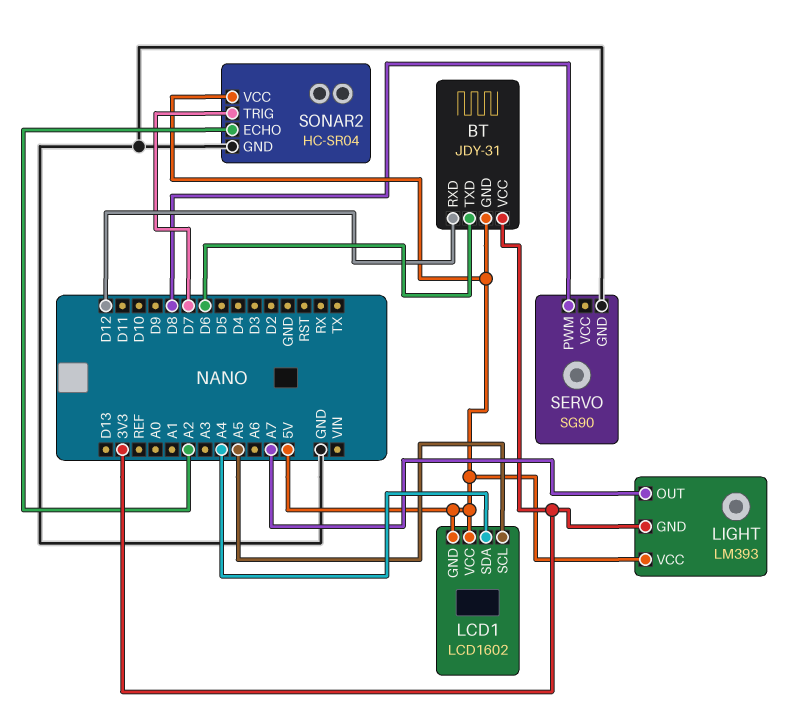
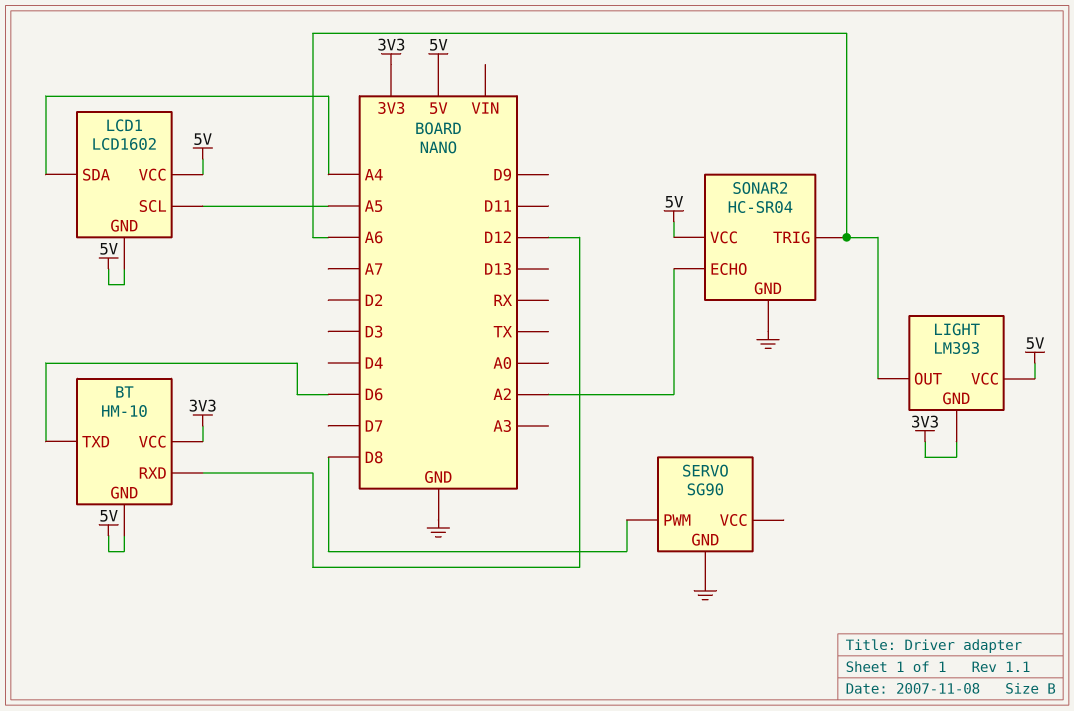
BT: JDY-31 -> HM-10
LIGHT pin OUT: A7 -> A6
SONAR2 pin TRIG: D7 -> A6

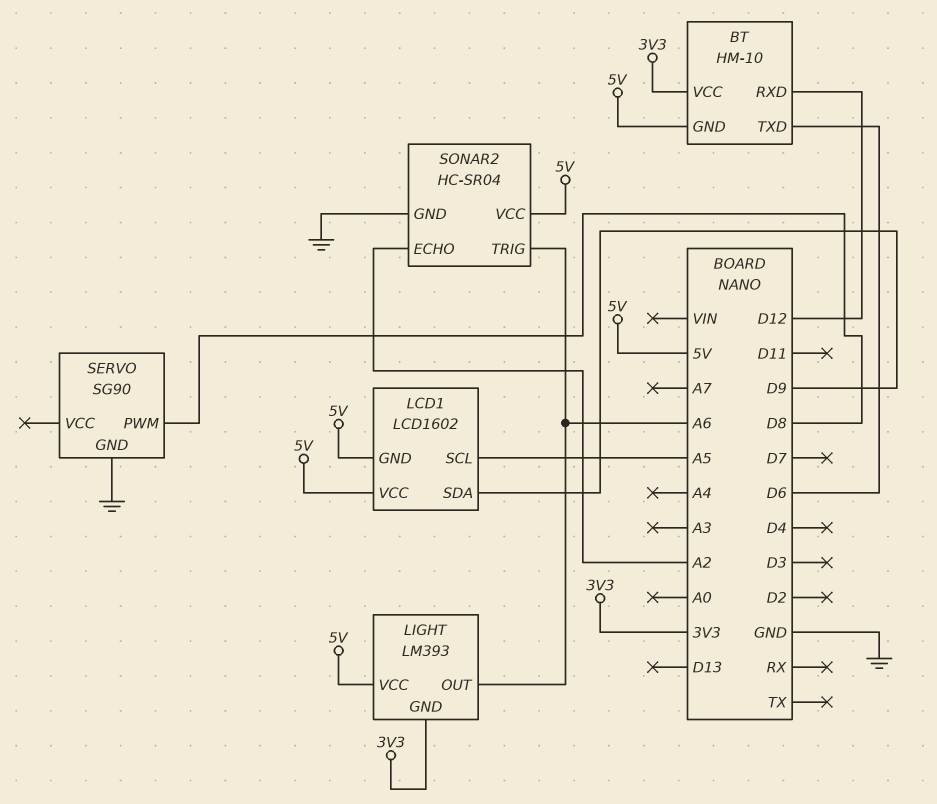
LCD1 pin SDA: A4 -> D9

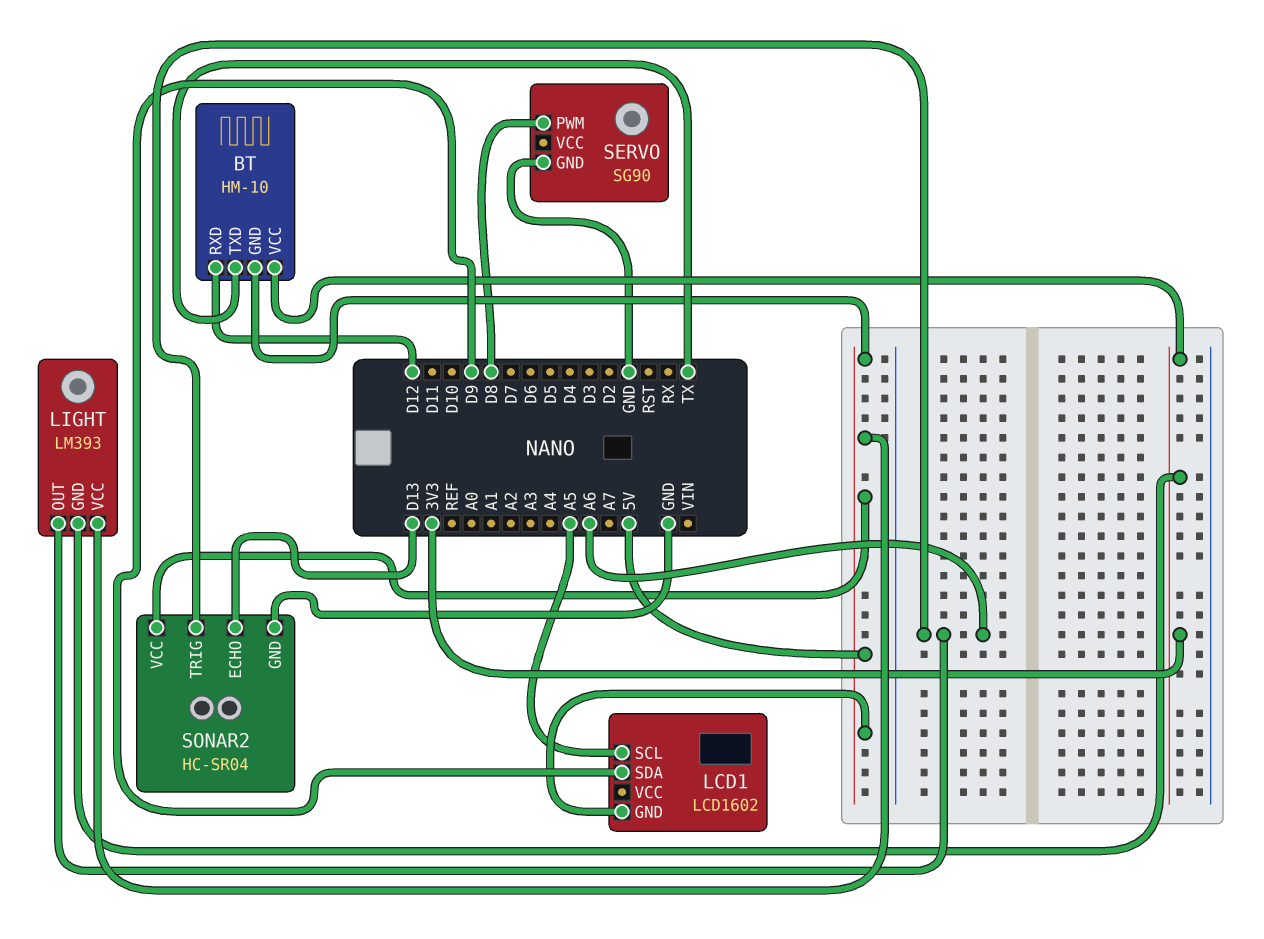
BT pin TXD: D6 -> TX
LCD1 pin VCC: 5V -> none
SONAR2 pin ECHO: A2 -> D13

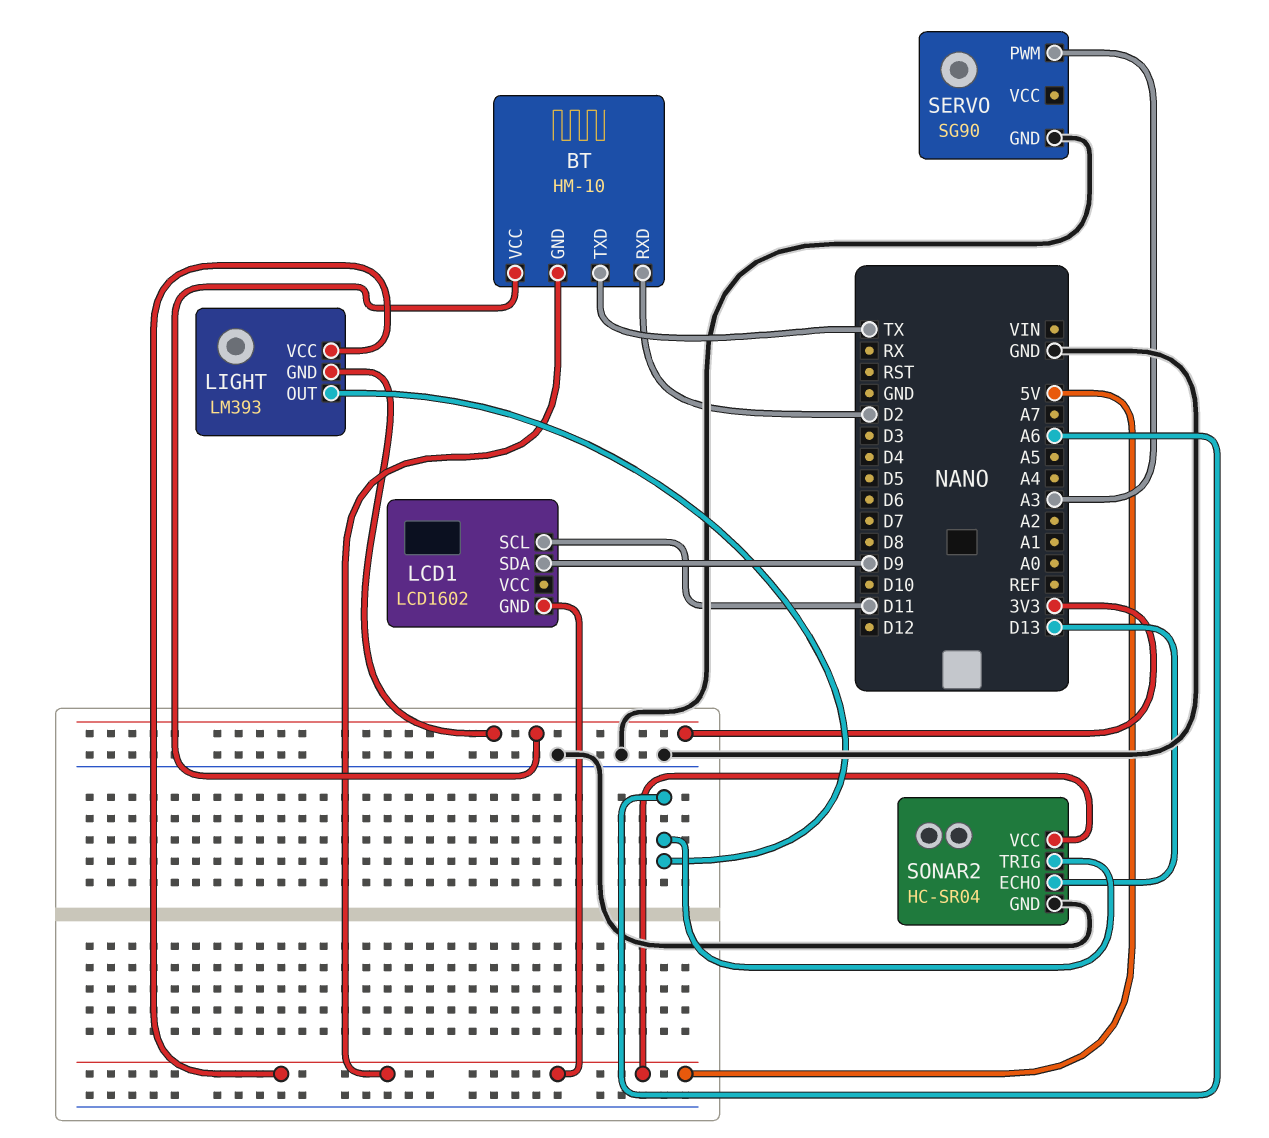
BT pin RXD: D12 -> D2
LCD1 pin SCL: A5 -> D11
SERVO pin PWM: D8 -> A3

